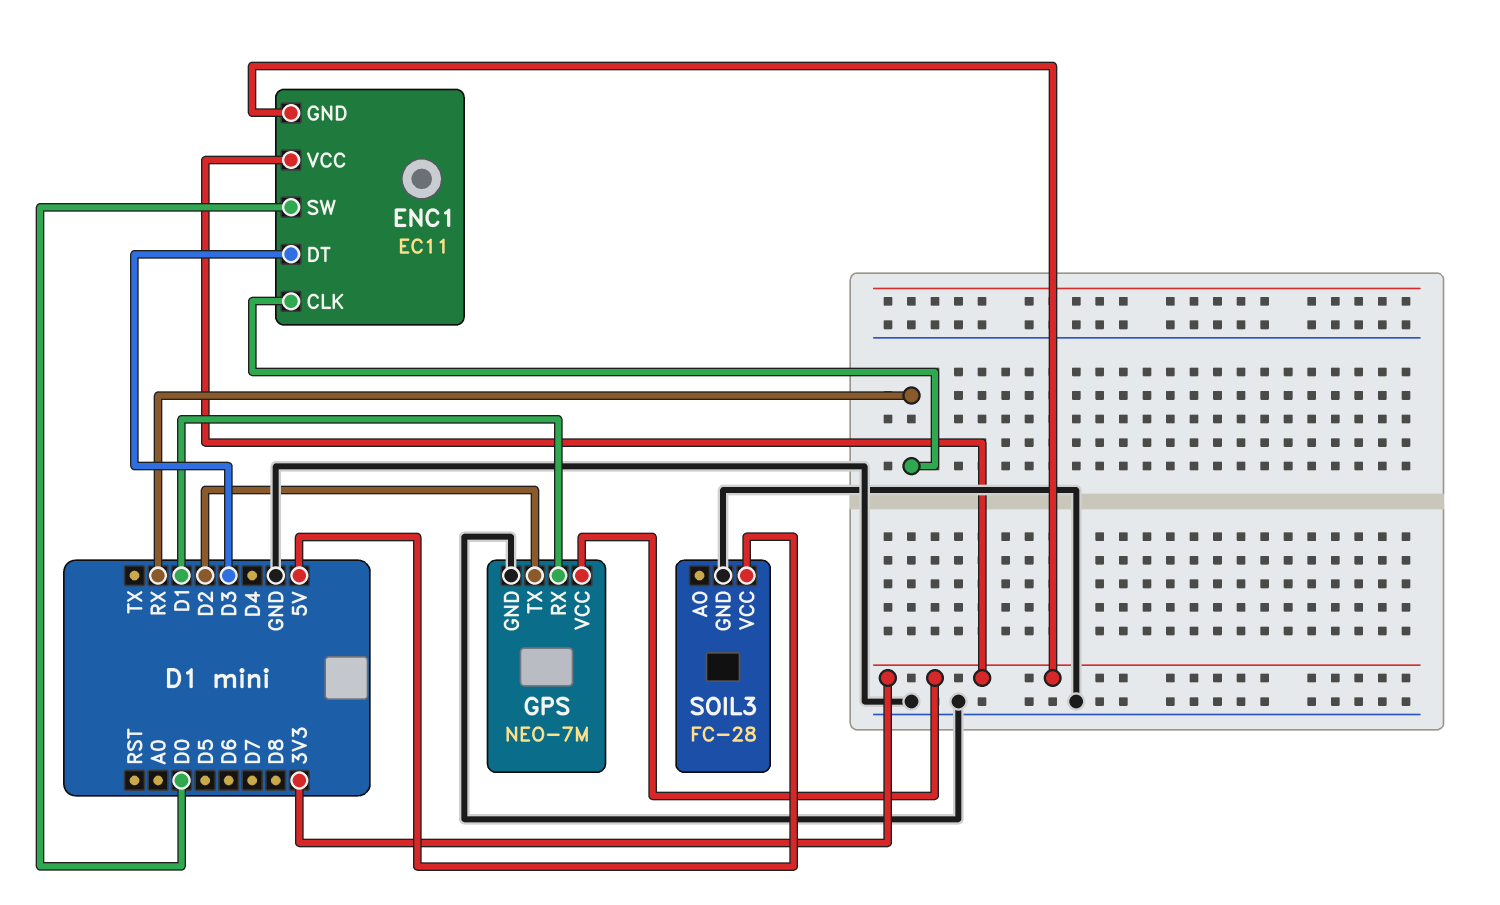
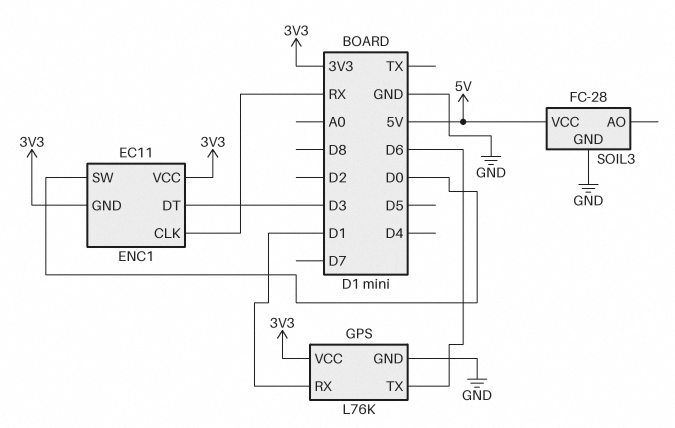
GPS: NEO-7M -> L76K
GPS pin TX: D2 -> D6

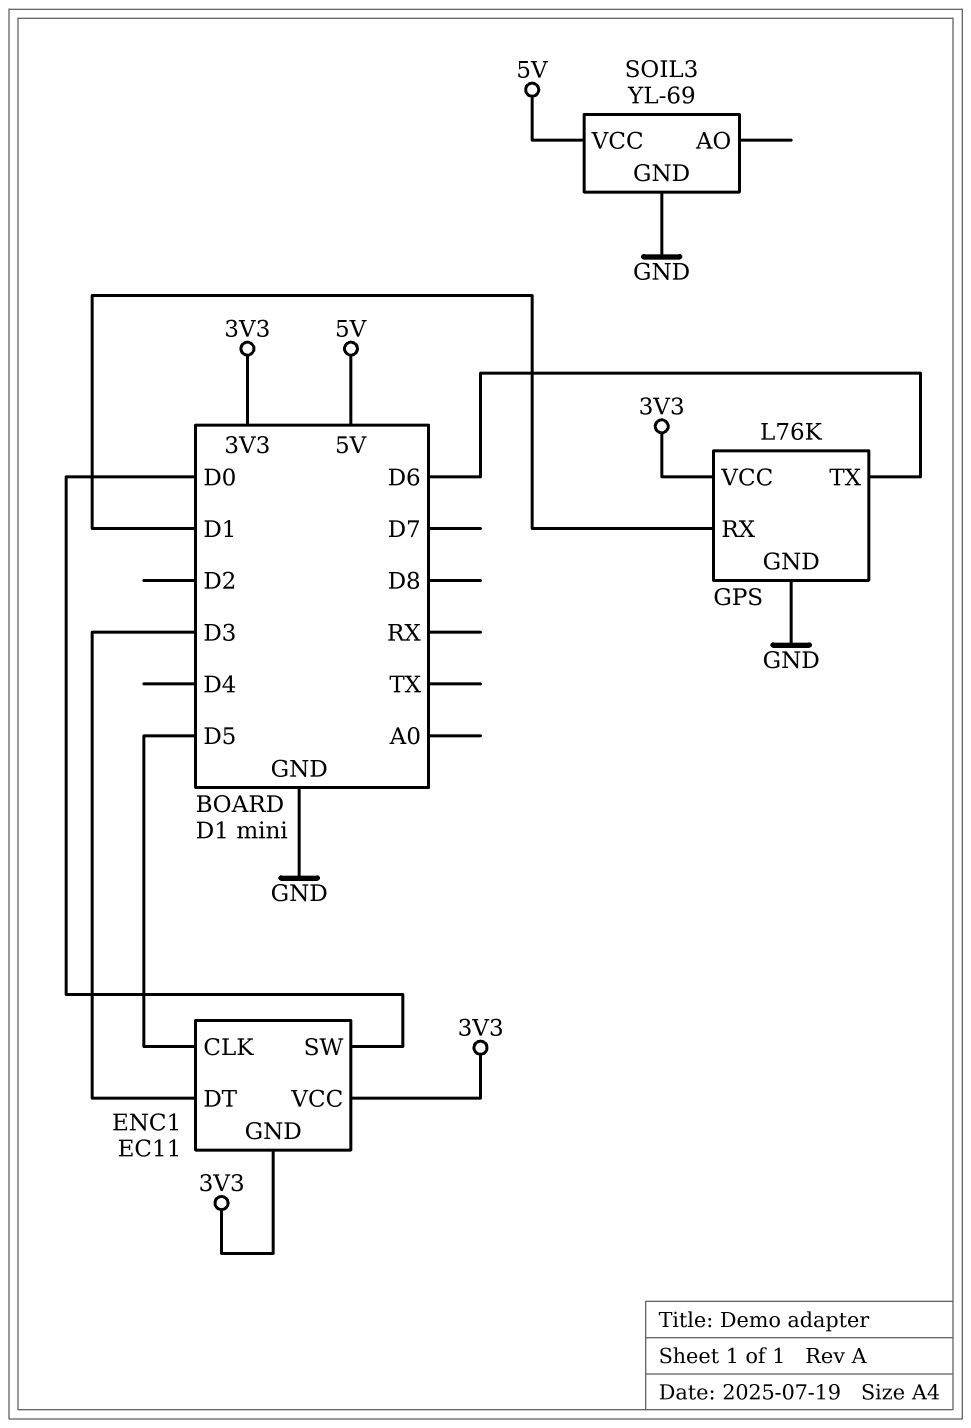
ENC1 pin CLK: RX -> D5
SOIL3: FC-28 -> YL-69

